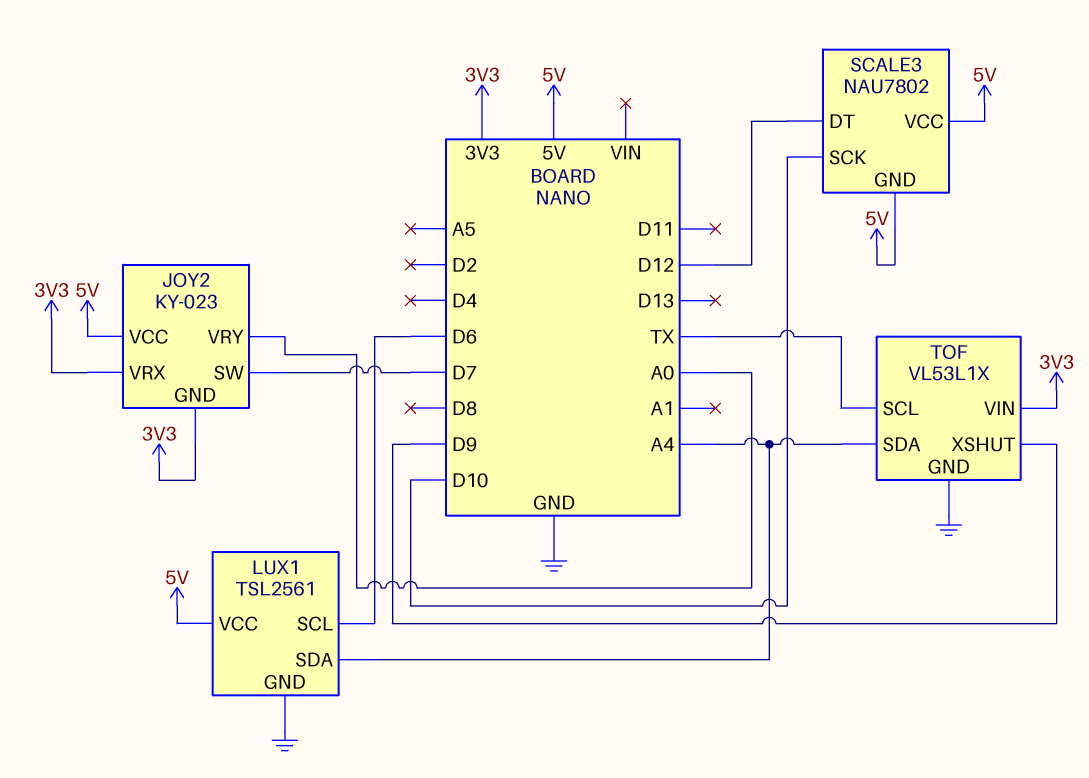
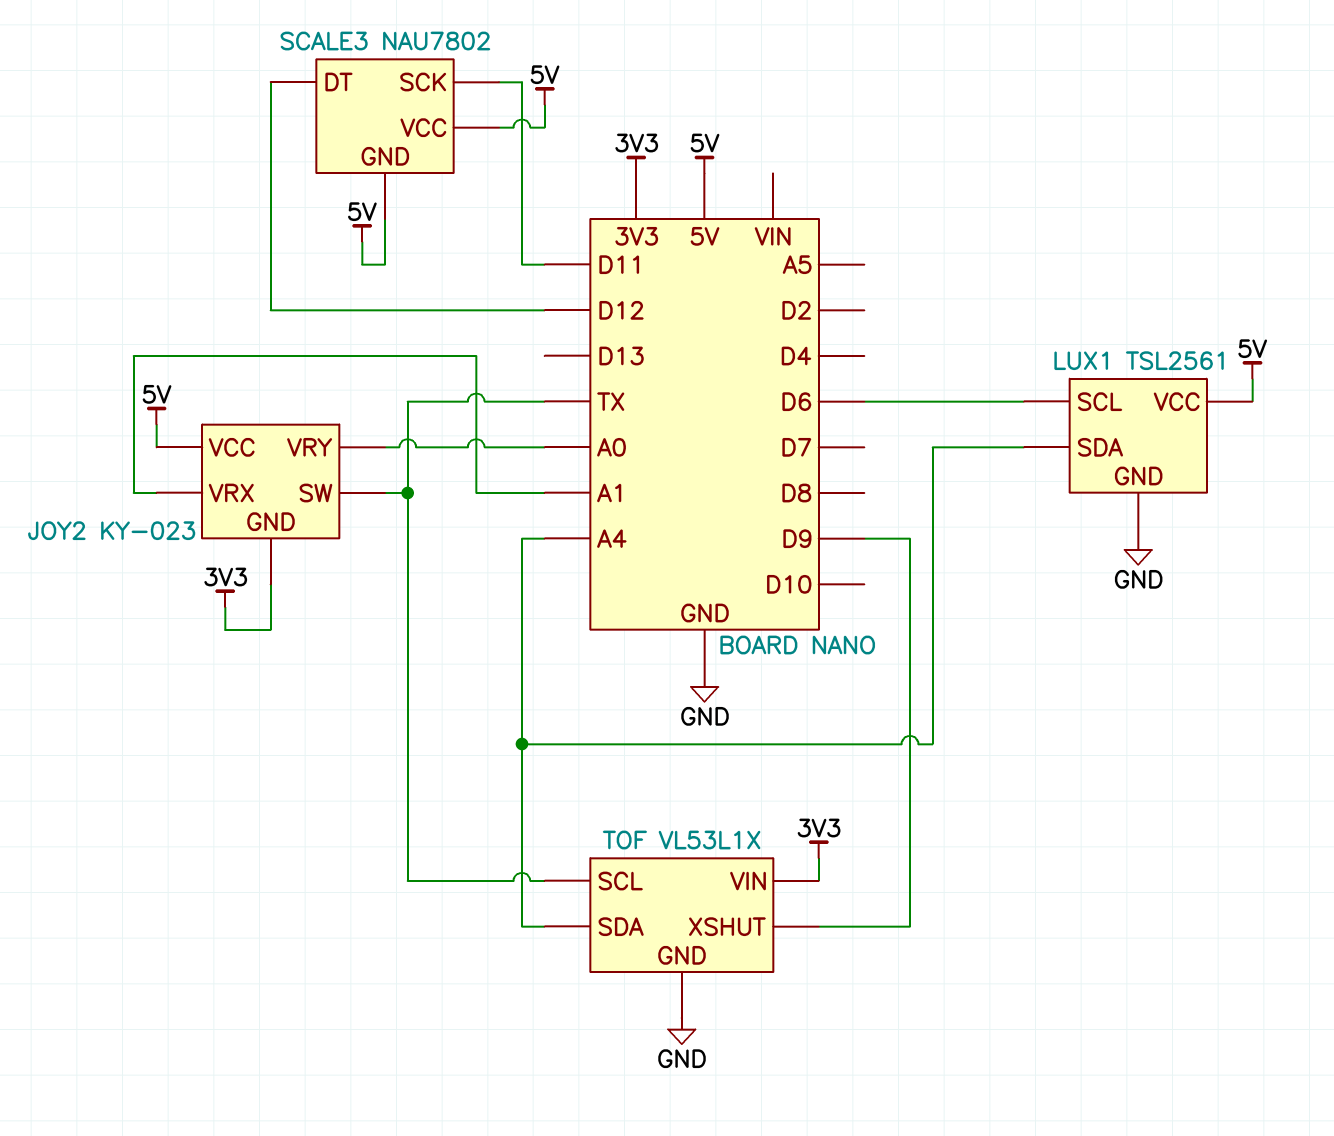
JOY2 pin SW: D7 -> TX
JOY2 pin VRX: 3V3 -> A1
SCALE3 pin SCK: D10 -> D11

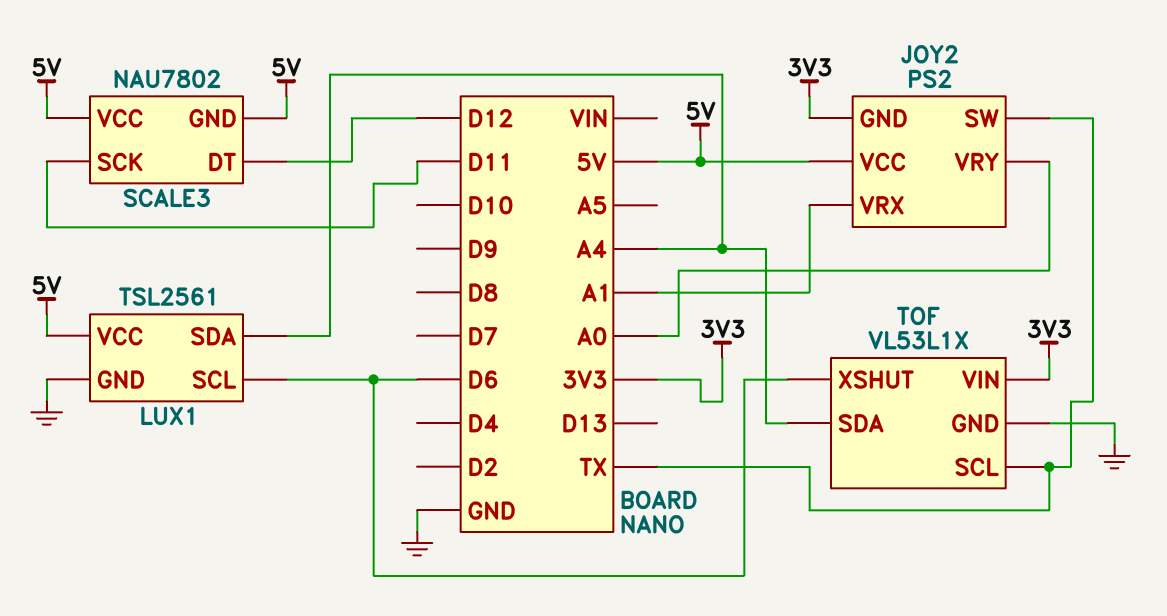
JOY2: KY-023 -> PS2
TOF pin XSHUT: D9 -> D6

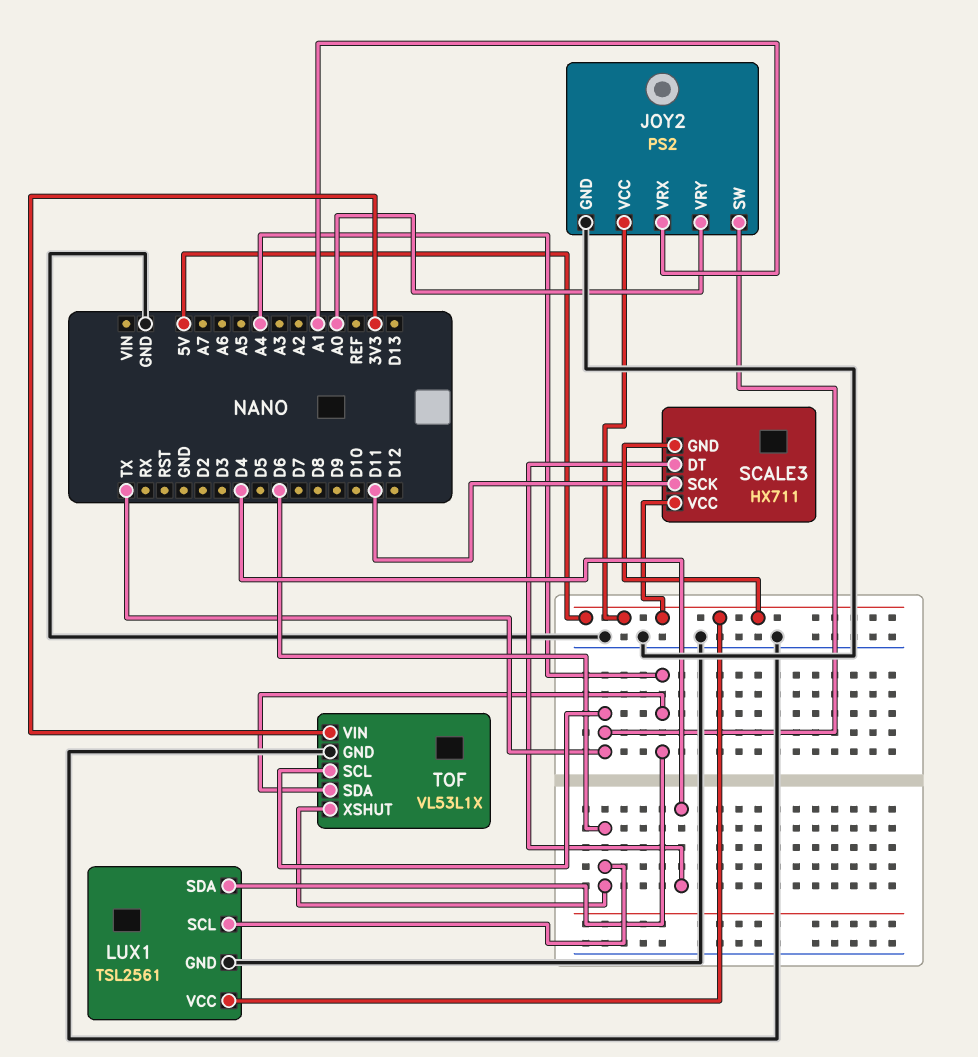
JOY2 pin GND: 3V3 -> GND
SCALE3: NAU7802 -> HX711
SCALE3 pin DT: D12 -> D4

